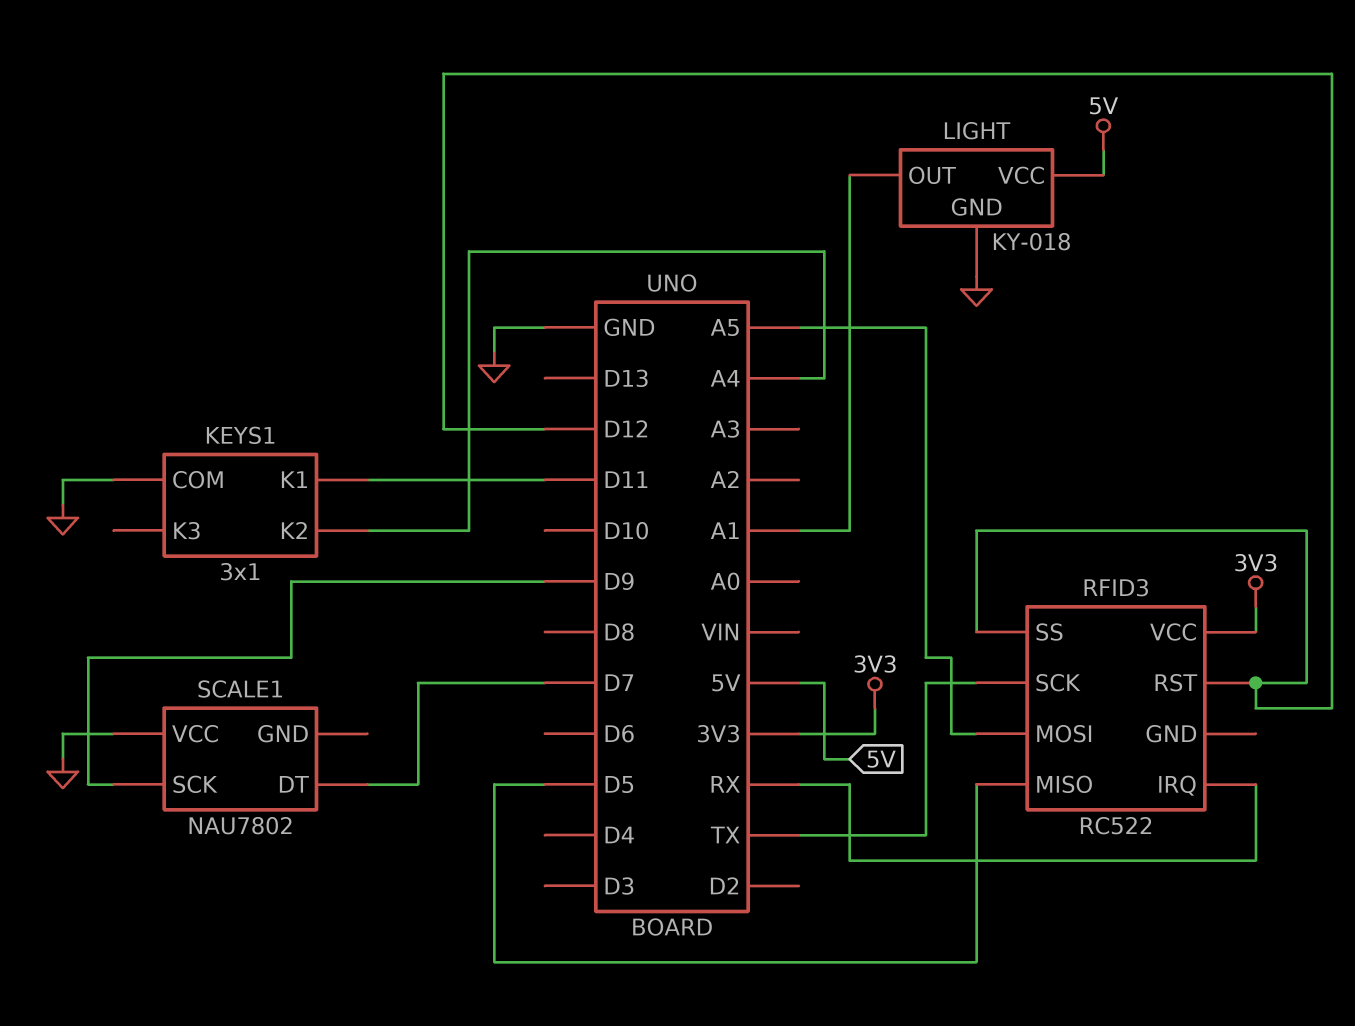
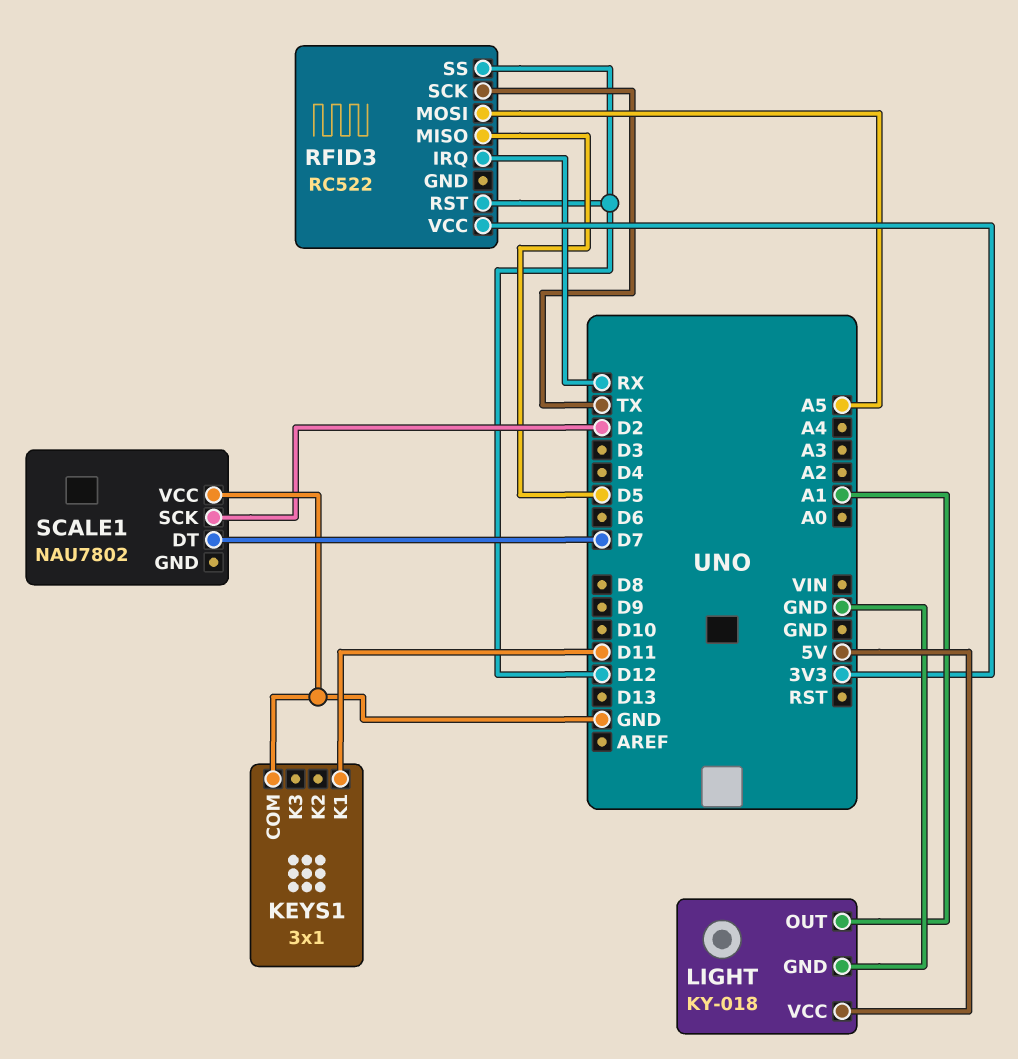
KEYS1 pin K2: A4 -> none
SCALE1 pin SCK: D9 -> D2

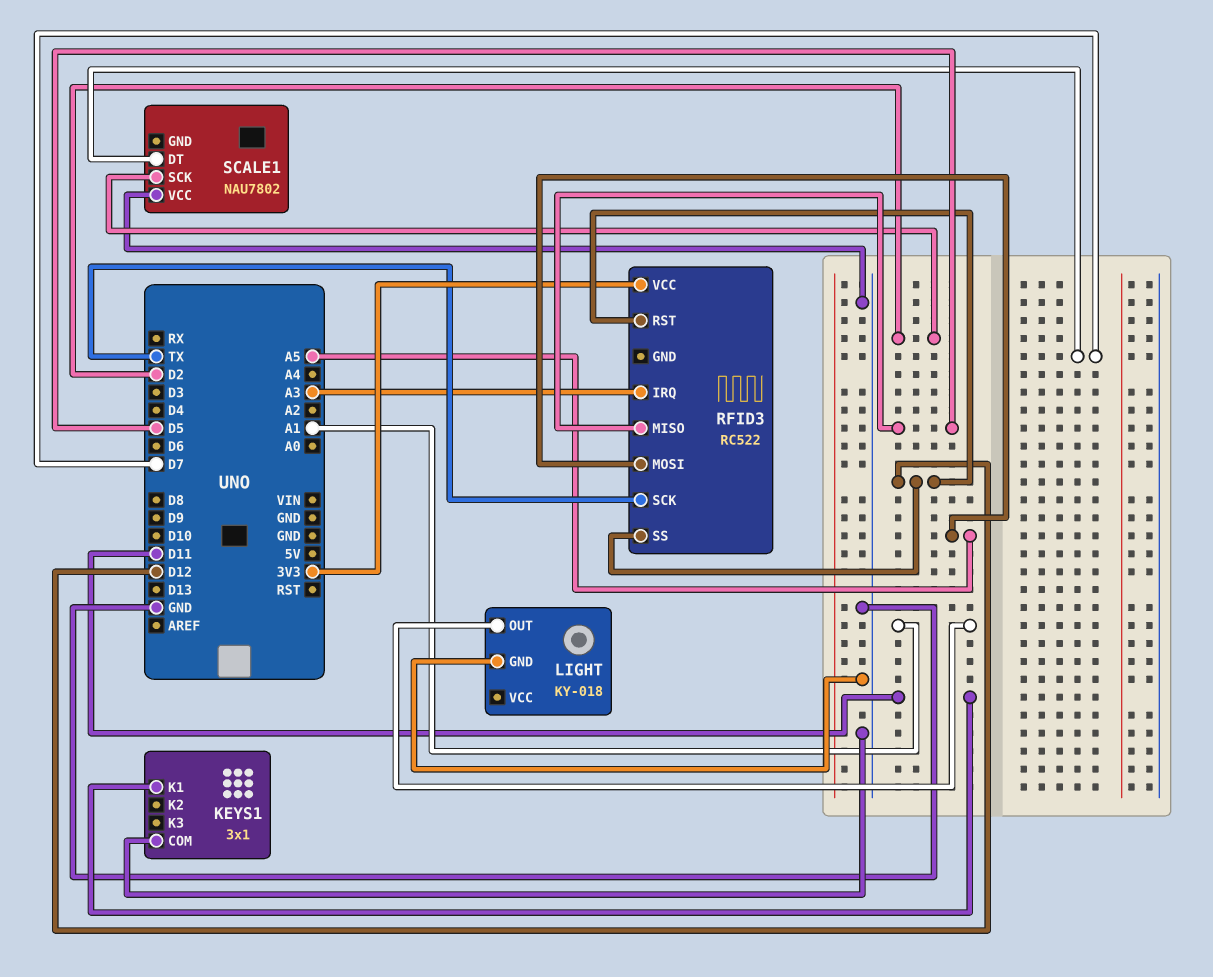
LIGHT pin VCC: 5V -> none
RFID3 pin IRQ: RX -> A3

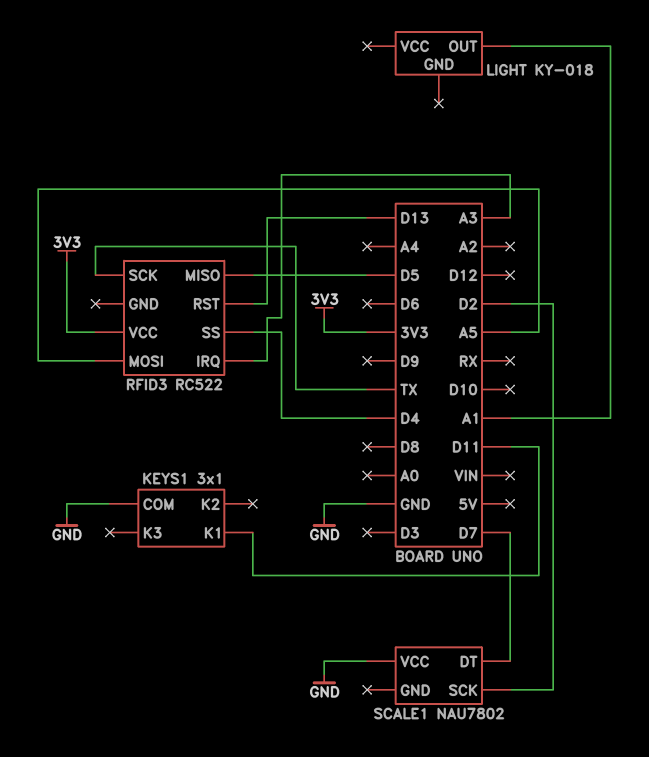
LIGHT pin GND: GND -> none
RFID3 pin RST: D12 -> D13
RFID3 pin SS: D12 -> D4

